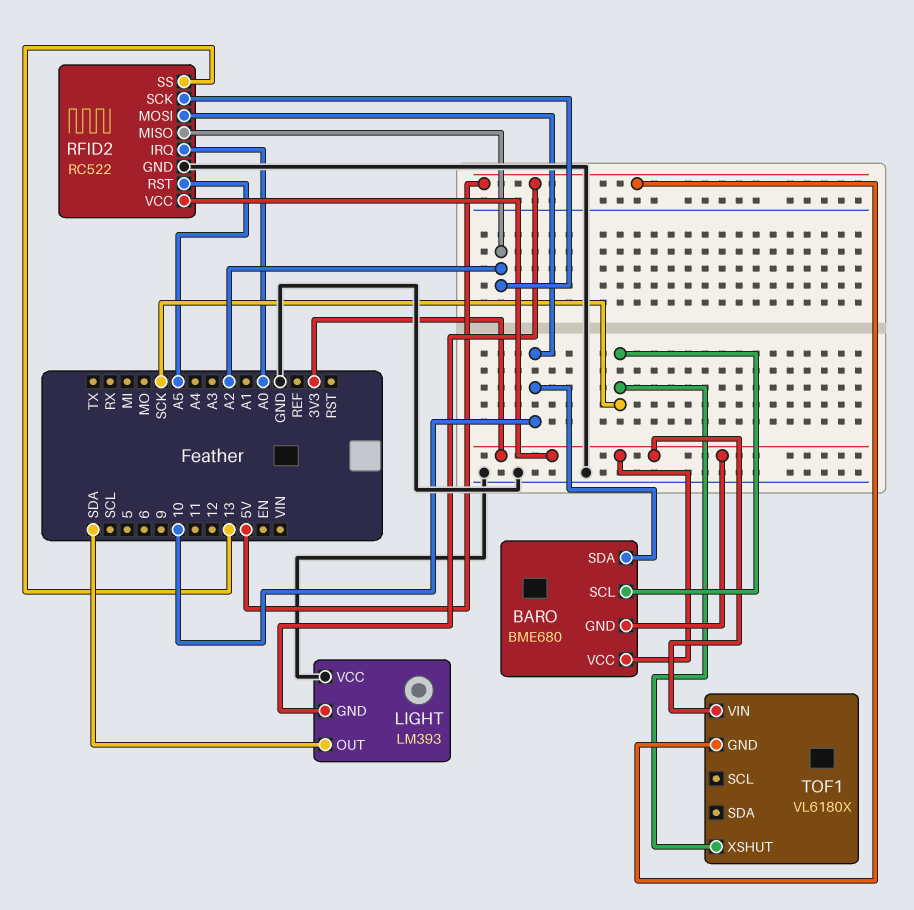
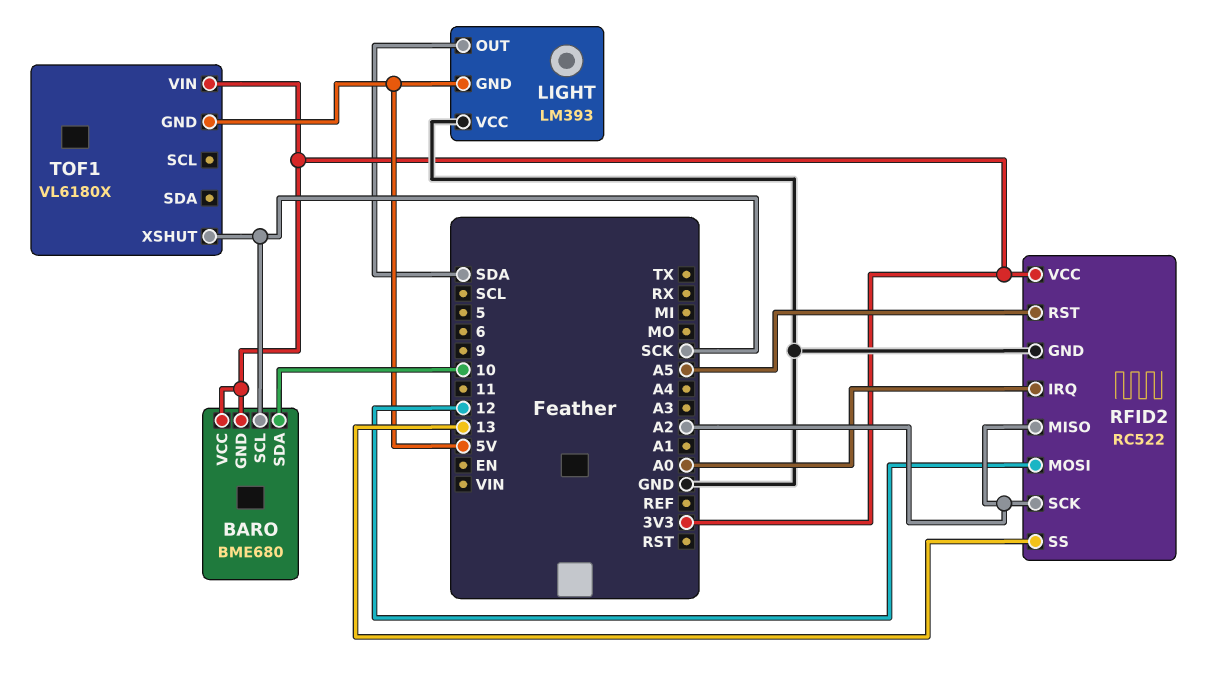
RFID2 pin MOSI: 10 -> 12

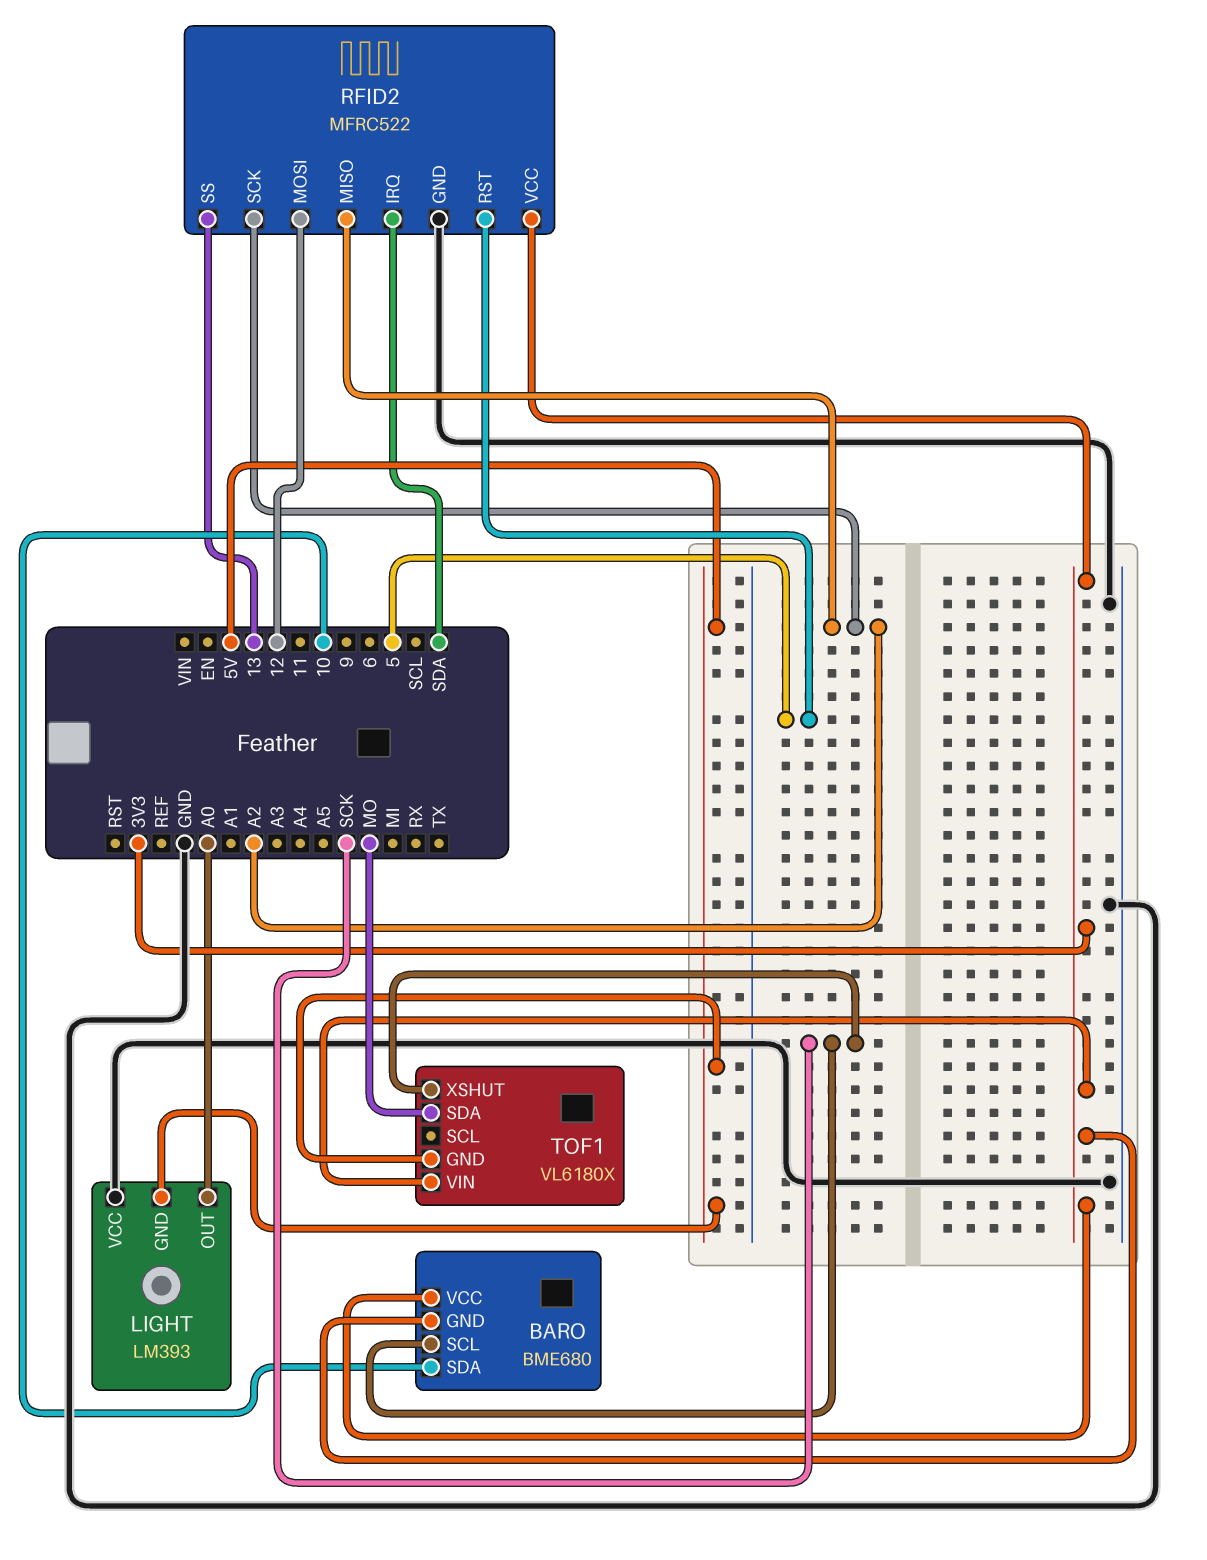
LIGHT pin OUT: SDA -> A0
RFID2: RC522 -> MFRC522
RFID2 pin IRQ: A0 -> SDA
RFID2 pin RST: A5 -> 5
TOF1 pin SDA: none -> MO

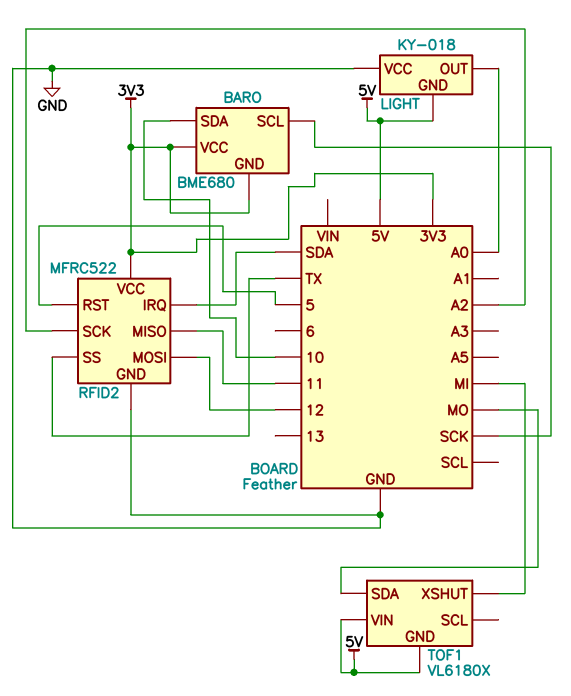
LIGHT: LM393 -> KY-018
RFID2 pin MISO: A2 -> 11
RFID2 pin SS: 13 -> TX
TOF1 pin VIN: 3V3 -> 5V
TOF1 pin XSHUT: SCK -> MI

